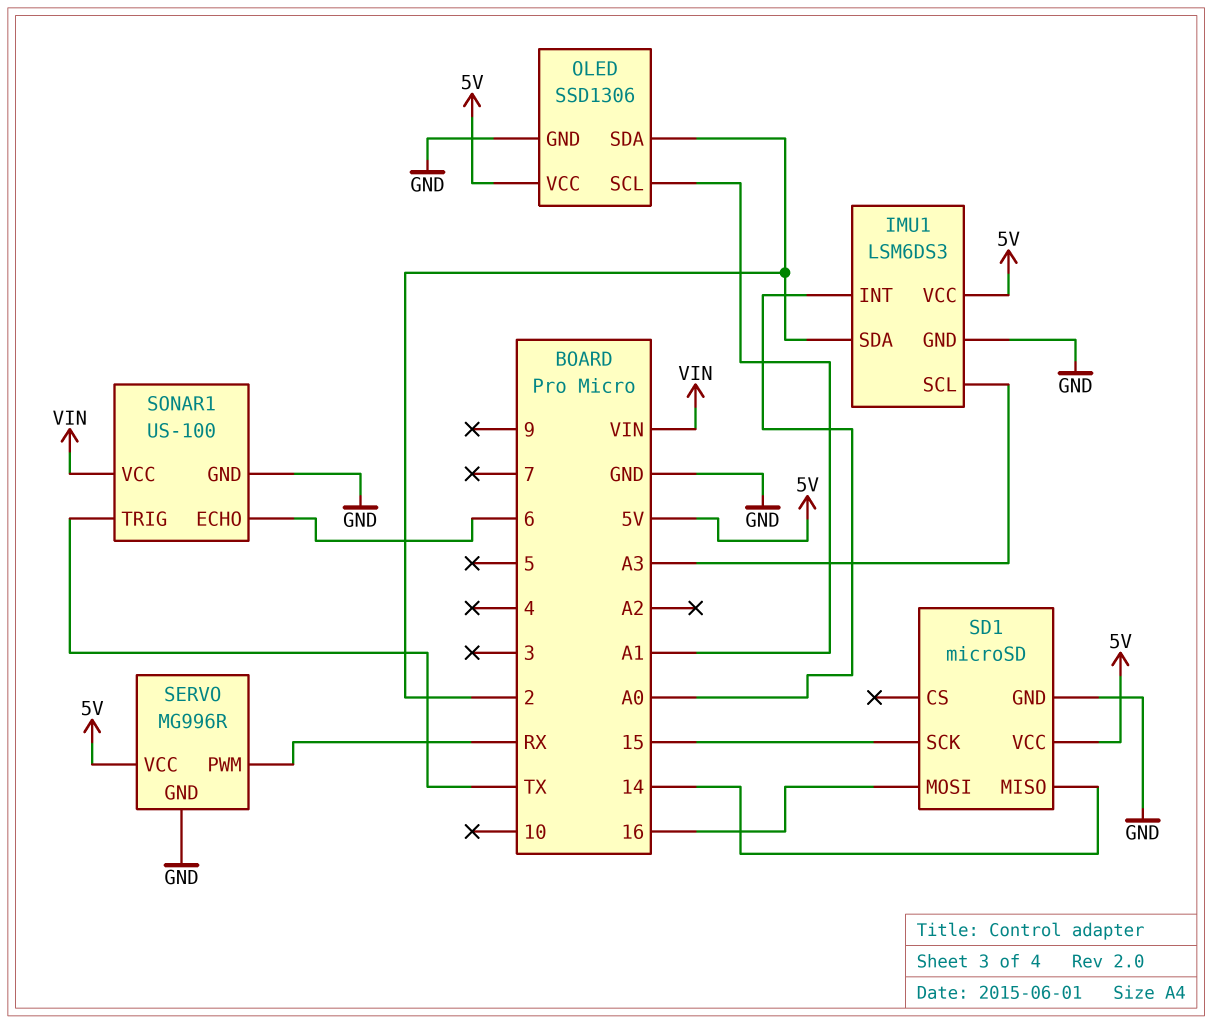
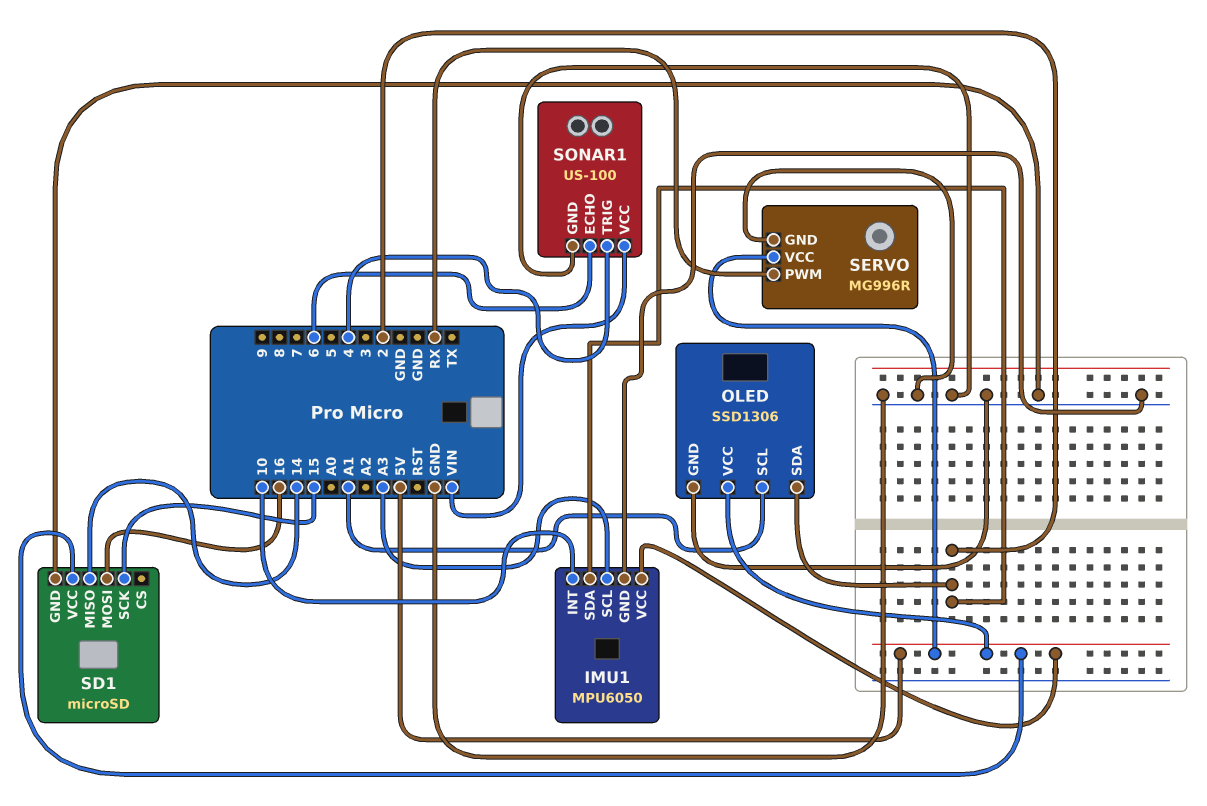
IMU1: LSM6DS3 -> MPU6050
IMU1 pin INT: A0 -> 10
SONAR1 pin TRIG: TX -> 4

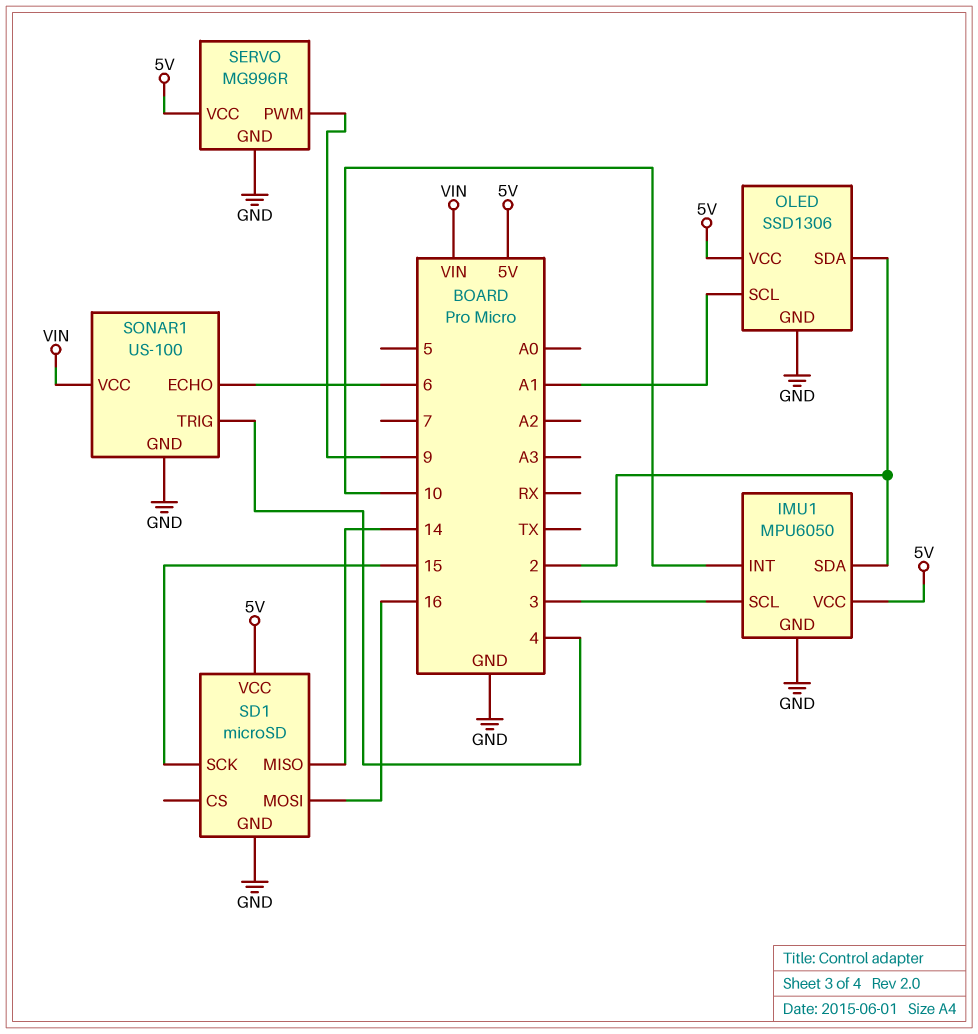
IMU1 pin SCL: A3 -> 3
SERVO pin PWM: RX -> 9

